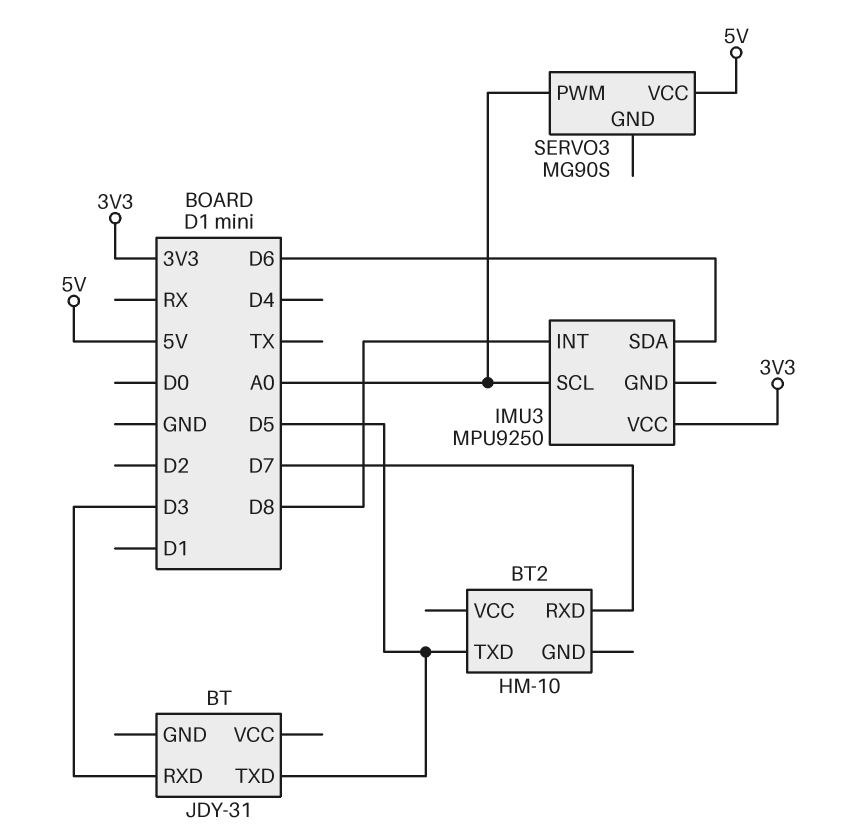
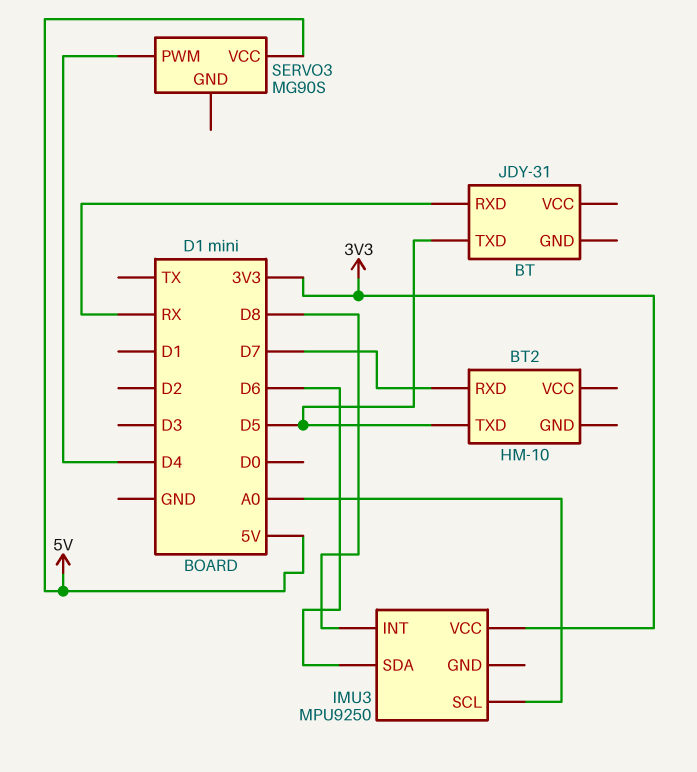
BT pin RXD: D3 -> RX
SERVO3 pin PWM: A0 -> D4

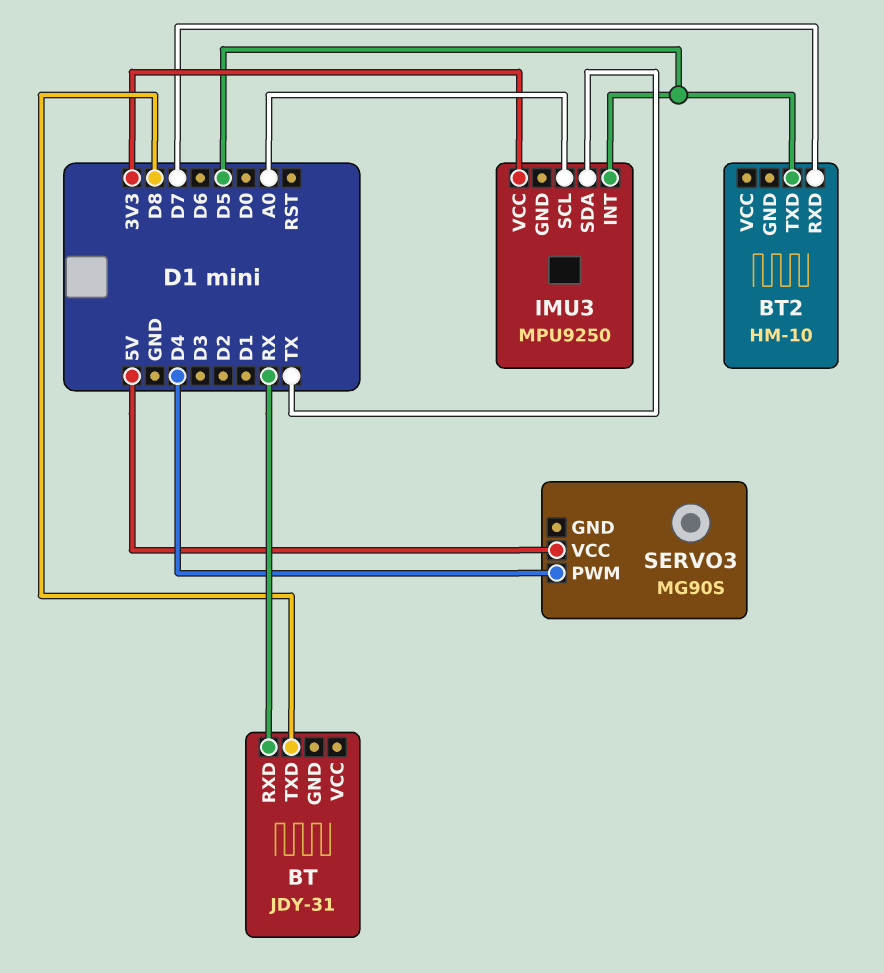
BT pin TXD: D5 -> D8
IMU3 pin INT: D8 -> D5
IMU3 pin SDA: D6 -> TX

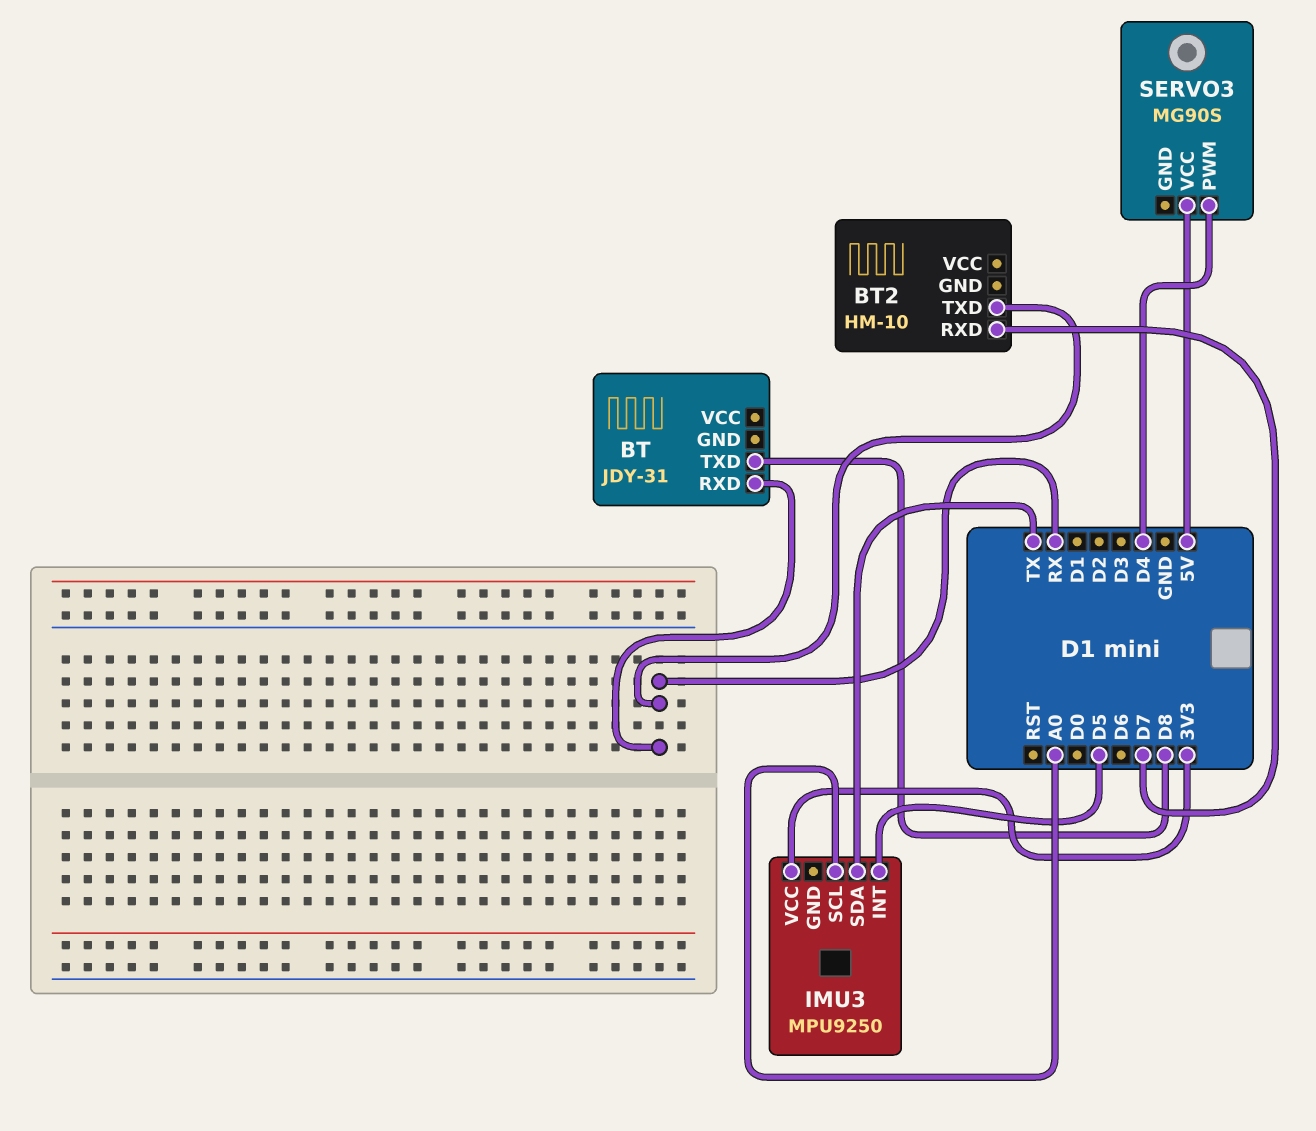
BT2 pin TXD: D5 -> RX

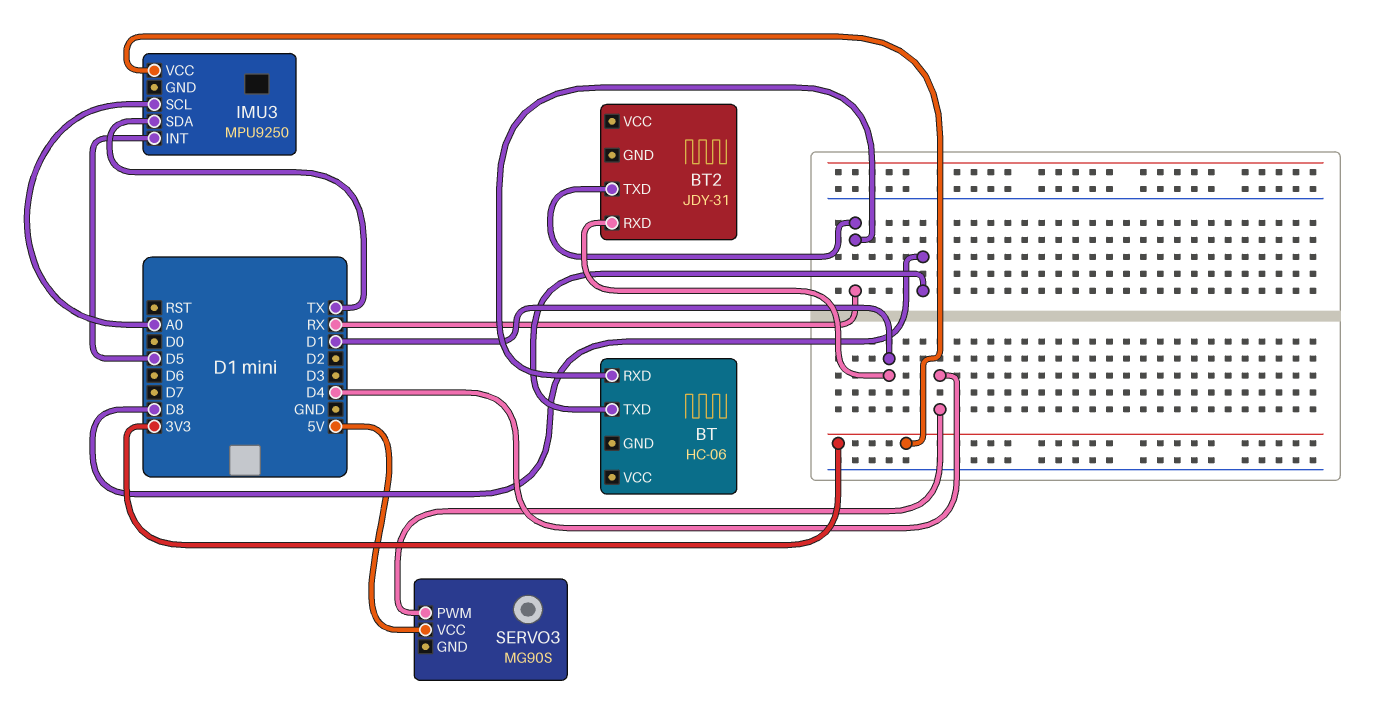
BT: JDY-31 -> HC-06
BT2: HM-10 -> JDY-31
BT2 pin RXD: D7 -> D1

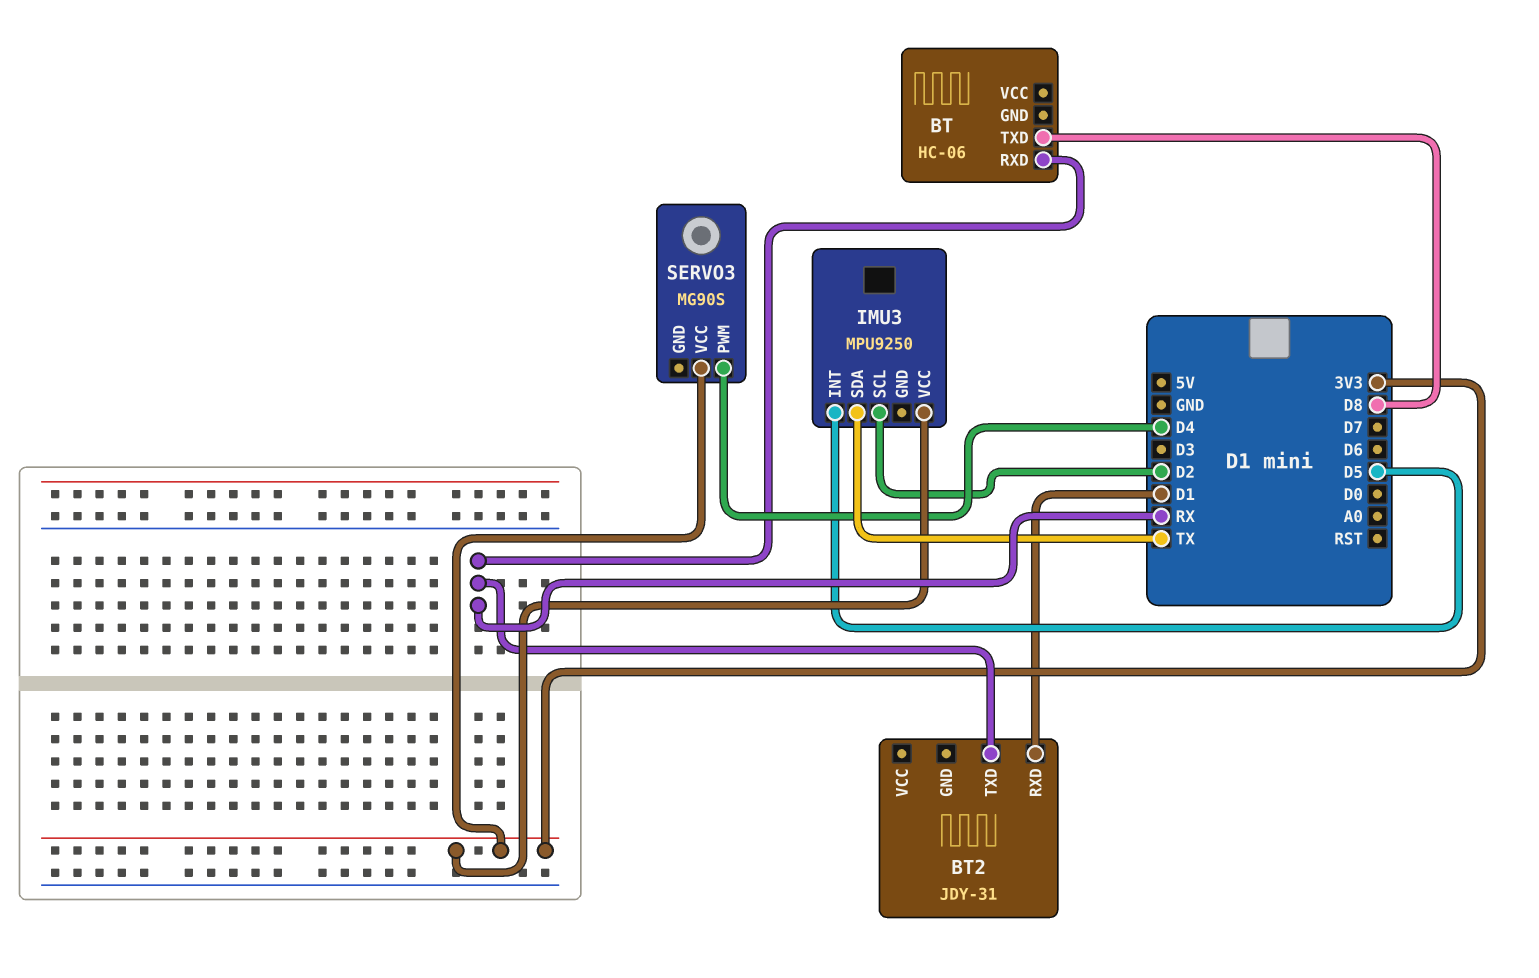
IMU3 pin SCL: A0 -> D2
SERVO3 pin VCC: 5V -> 3V3

